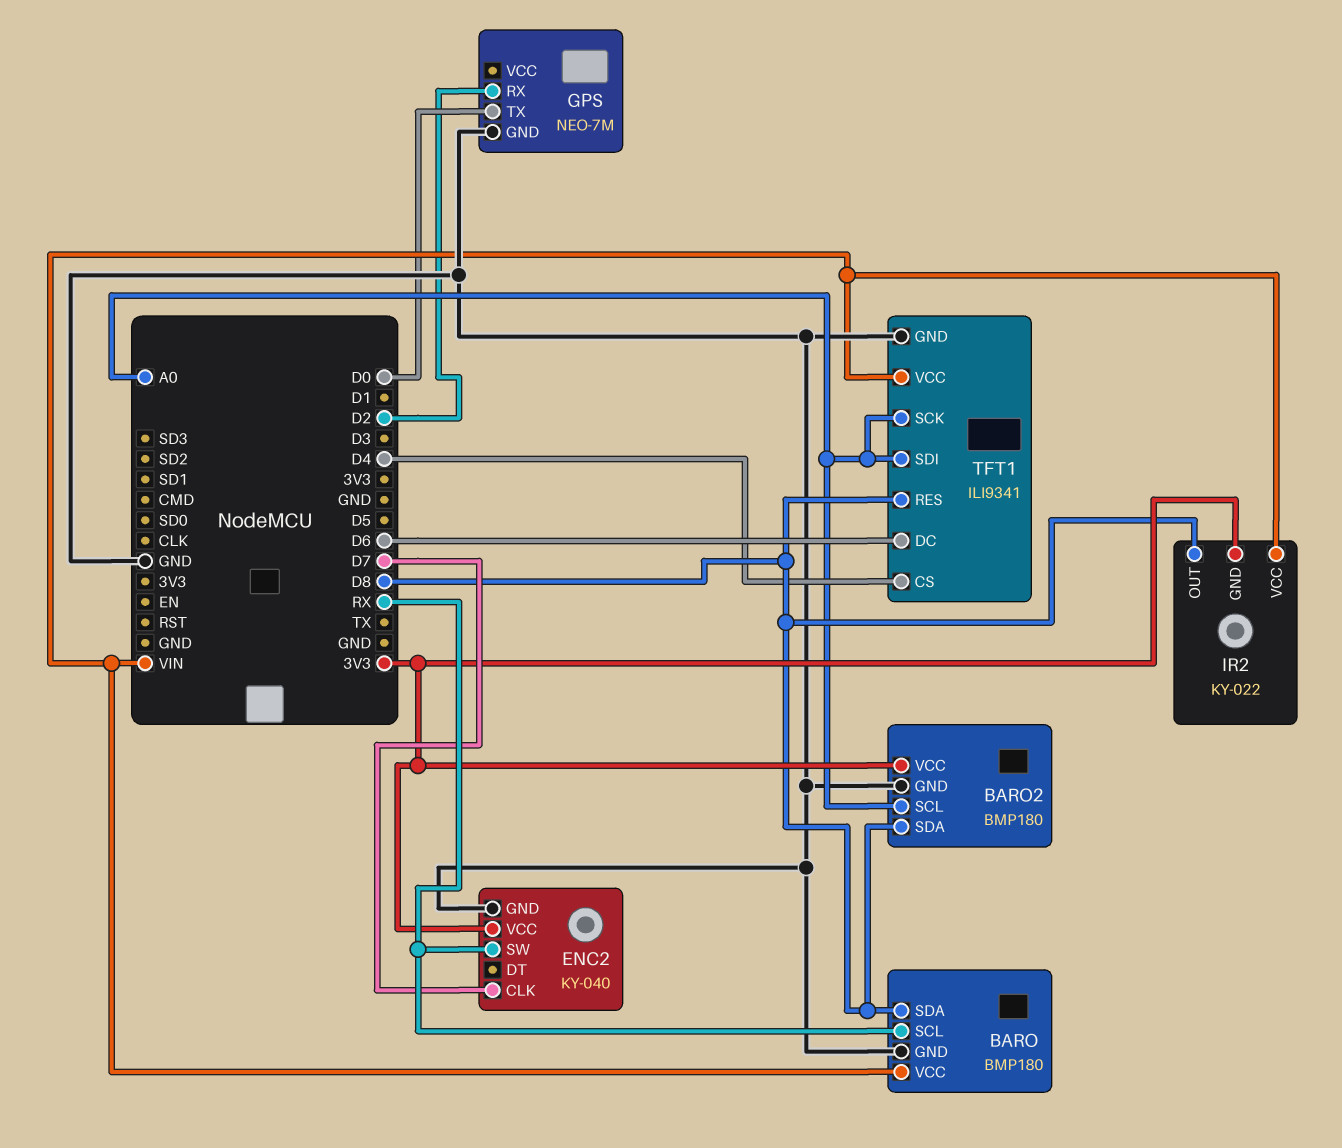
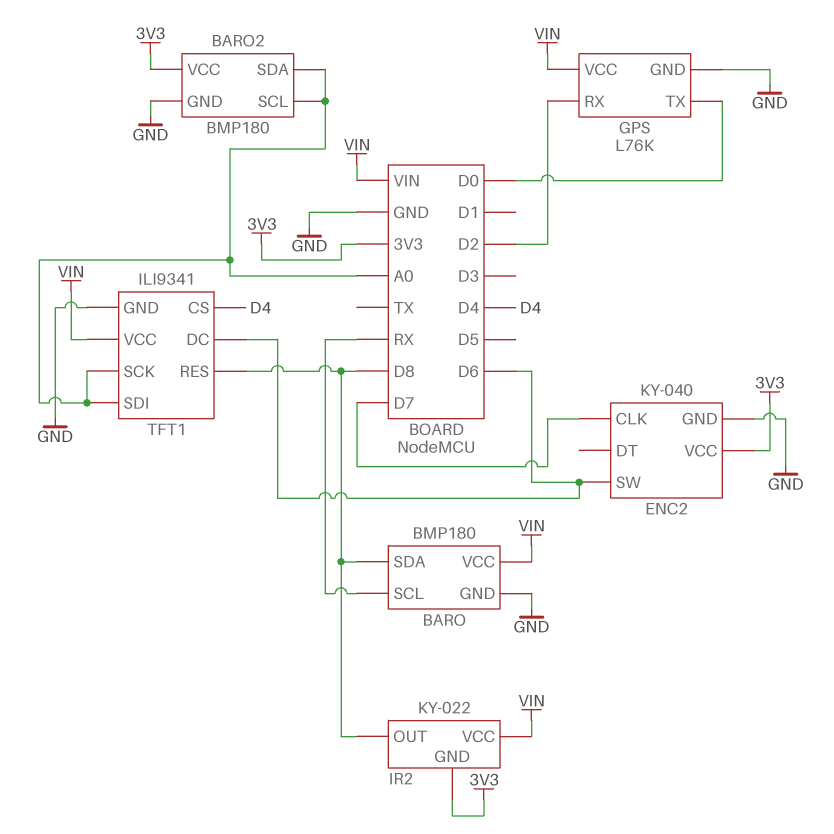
BARO2 pin SDA: D8 -> A0
ENC2 pin SW: RX -> D6
GPS: NEO-7M -> L76K
GPS pin VCC: none -> VIN

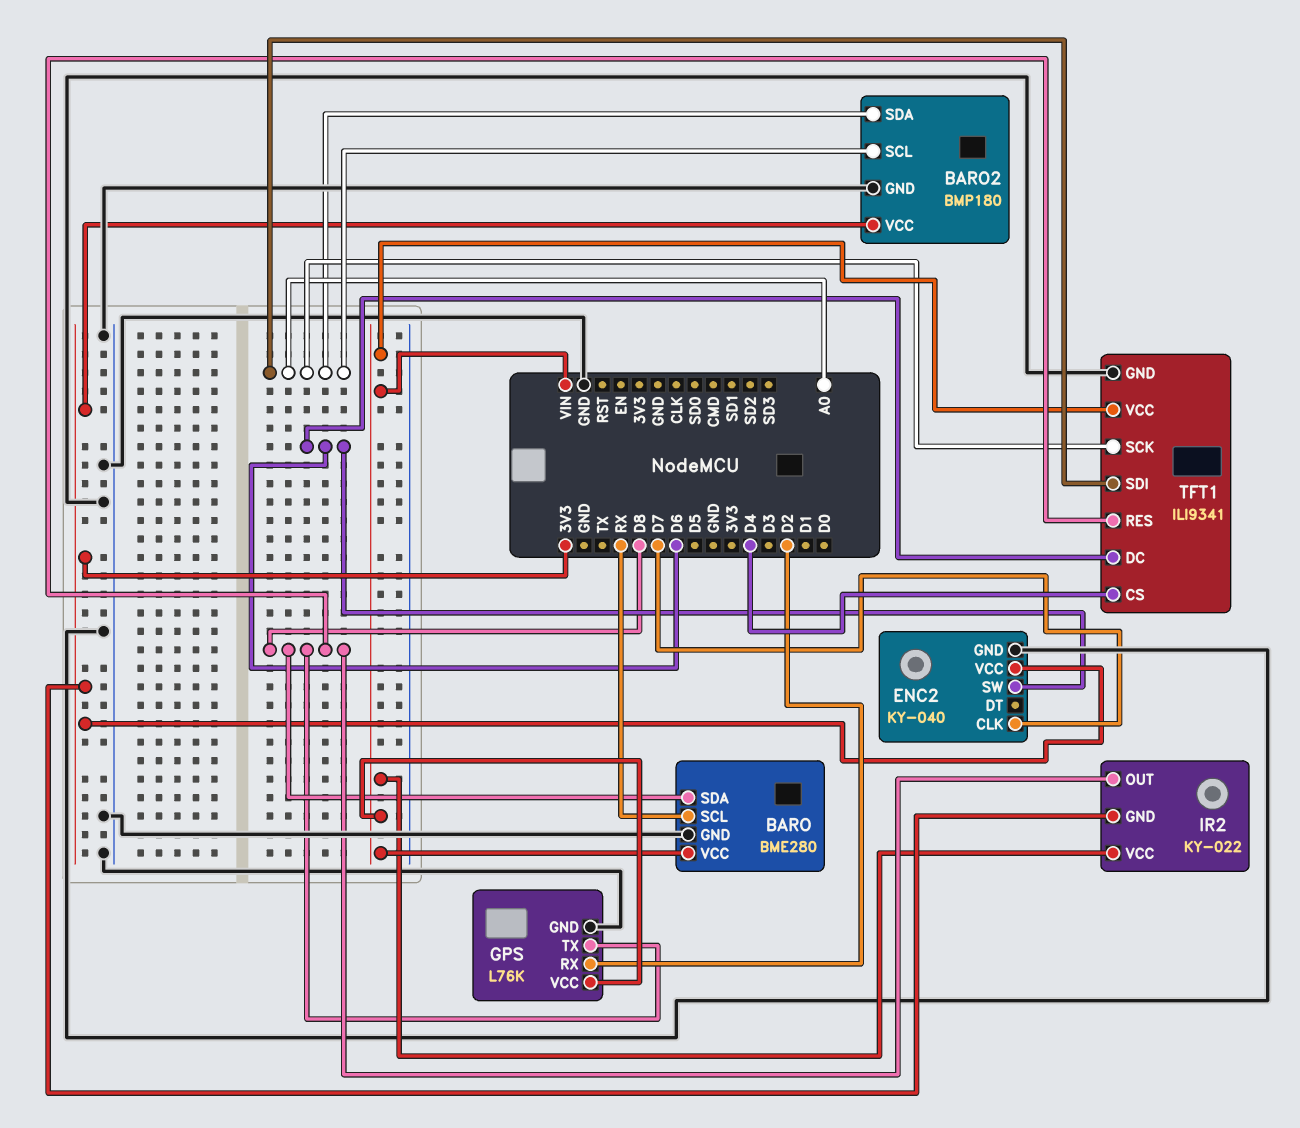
BARO: BMP180 -> BME280
GPS pin TX: D0 -> D8

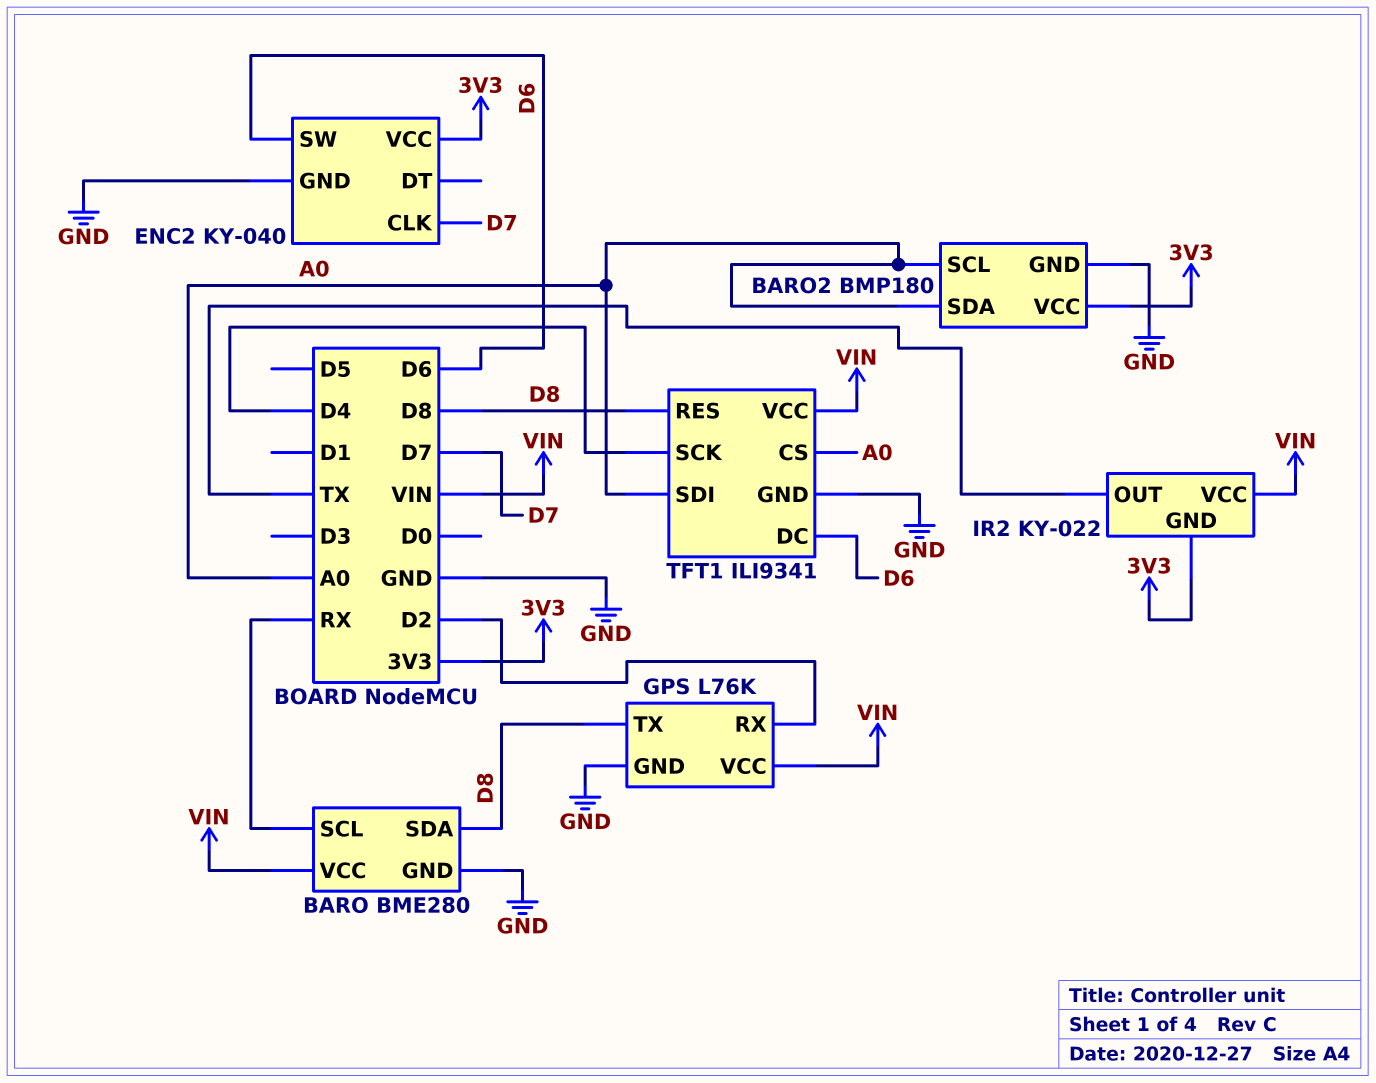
IR2 pin OUT: D8 -> TX
TFT1 pin CS: D4 -> A0
TFT1 pin SCK: A0 -> D4

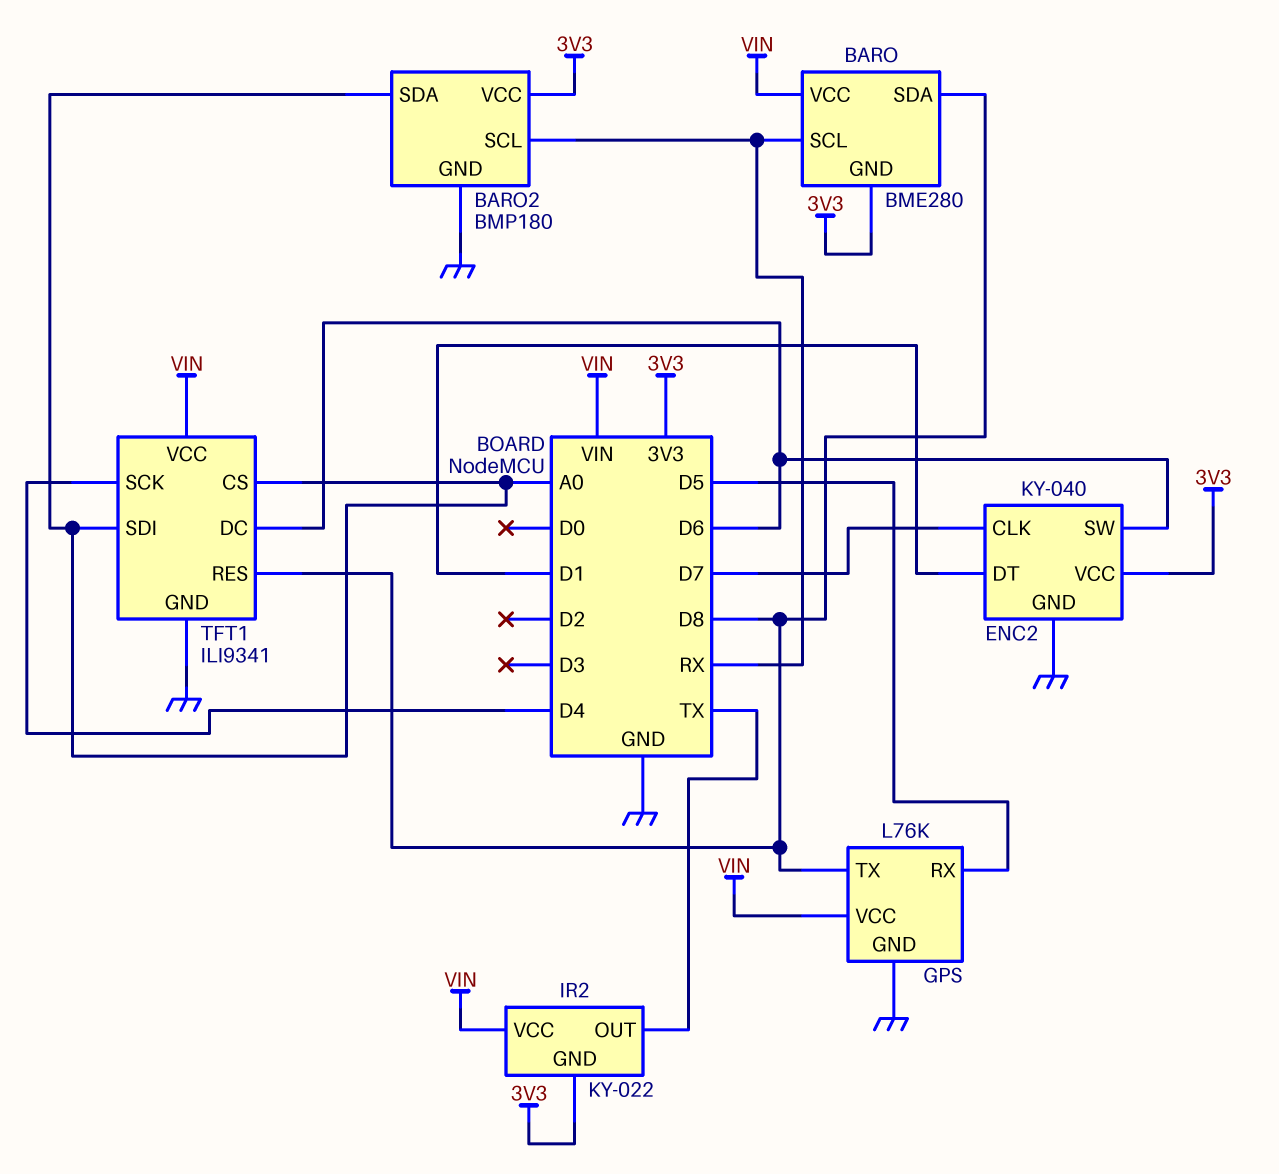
BARO pin GND: GND -> 3V3
BARO2 pin SCL: A0 -> RX
ENC2 pin DT: none -> D1
GPS pin RX: D2 -> D5

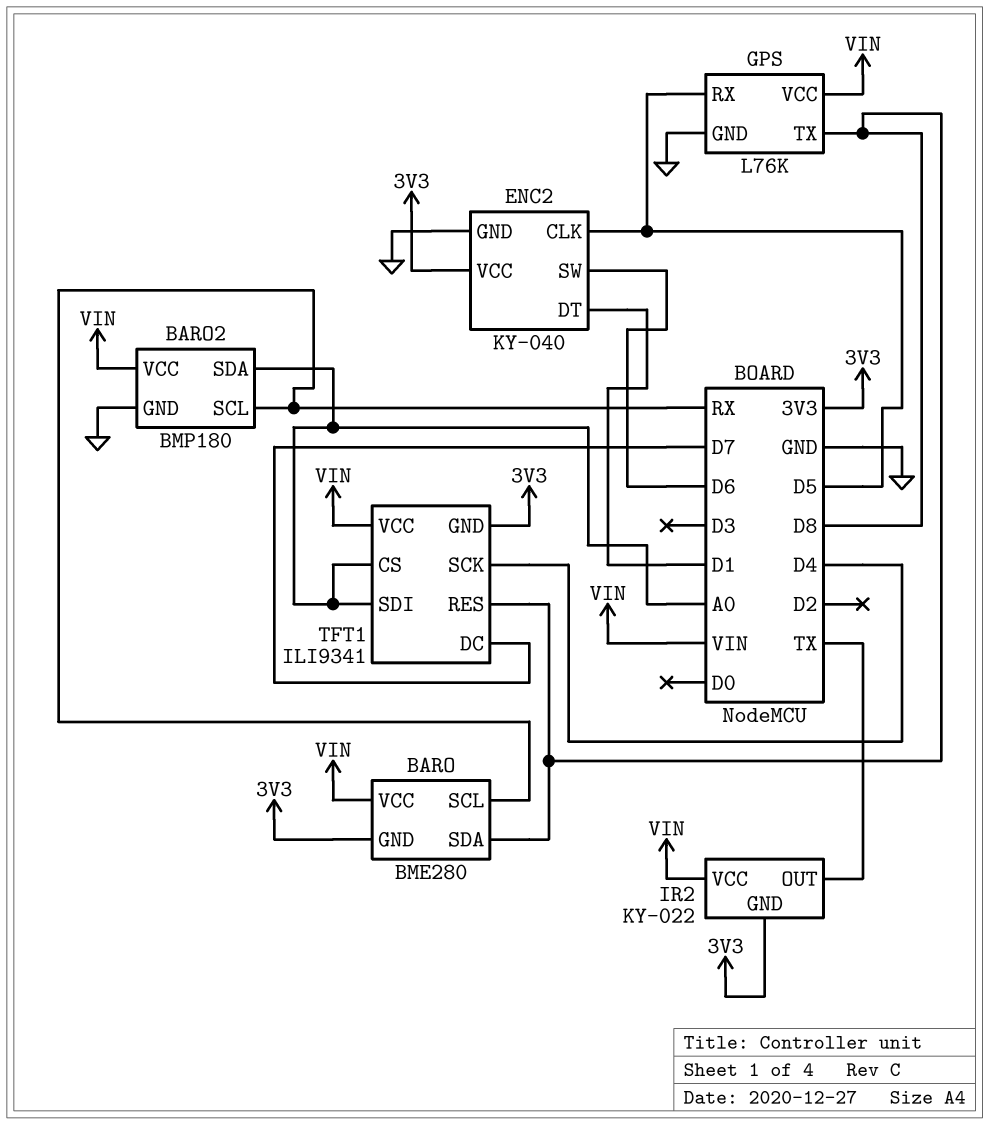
BARO2 pin VCC: 3V3 -> VIN
ENC2 pin CLK: D7 -> D5
TFT1 pin DC: D6 -> D7
TFT1 pin GND: GND -> 3V3

